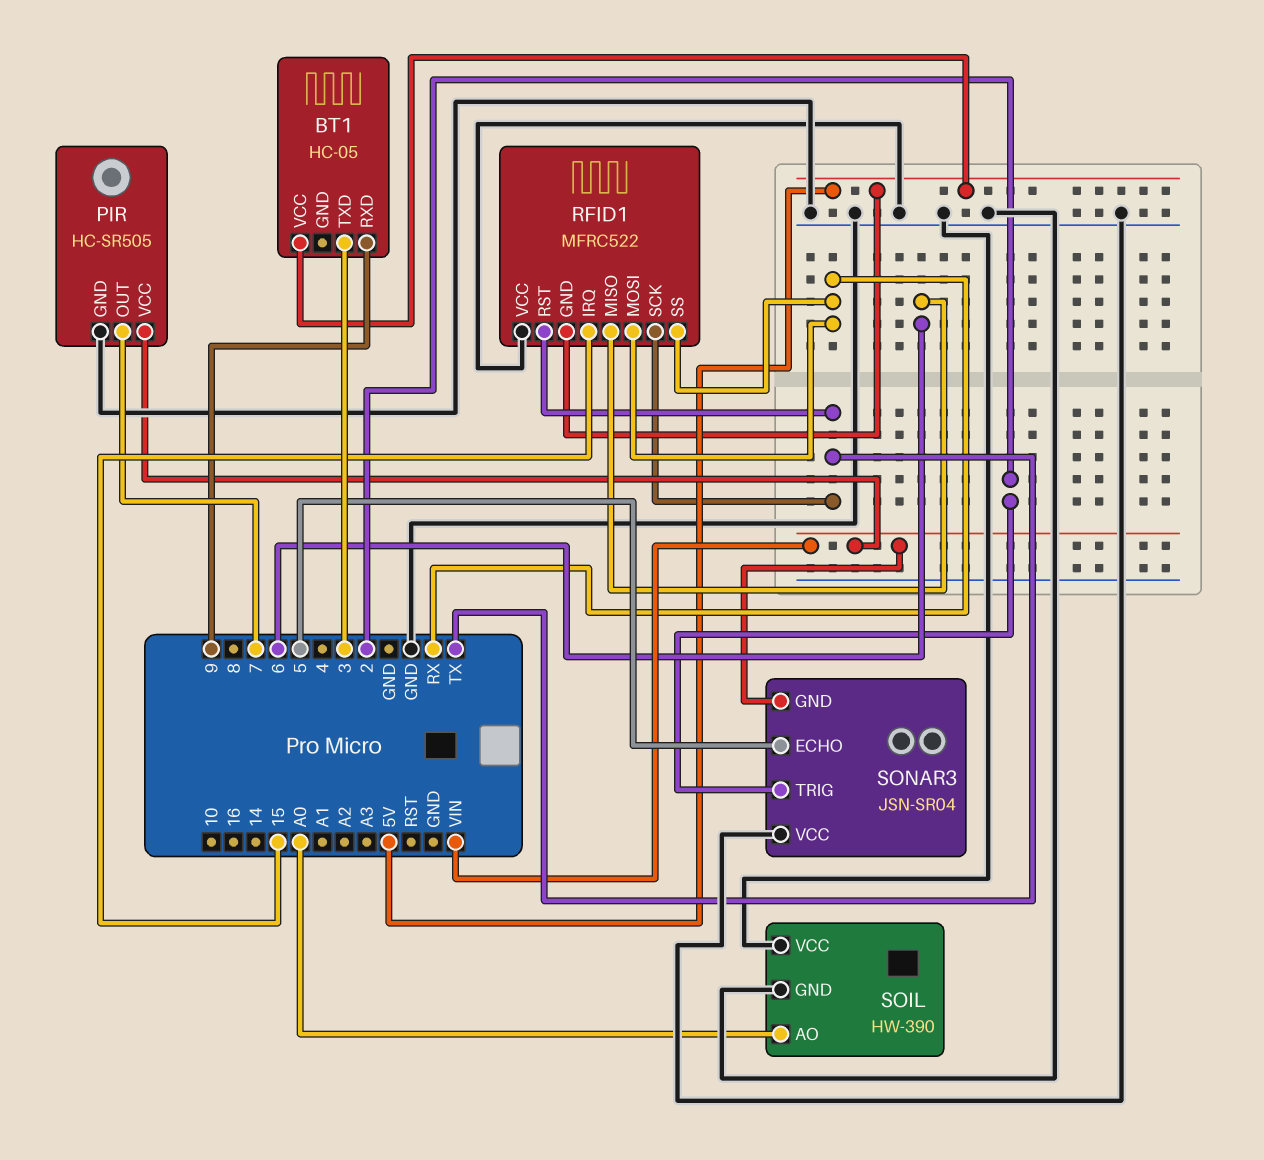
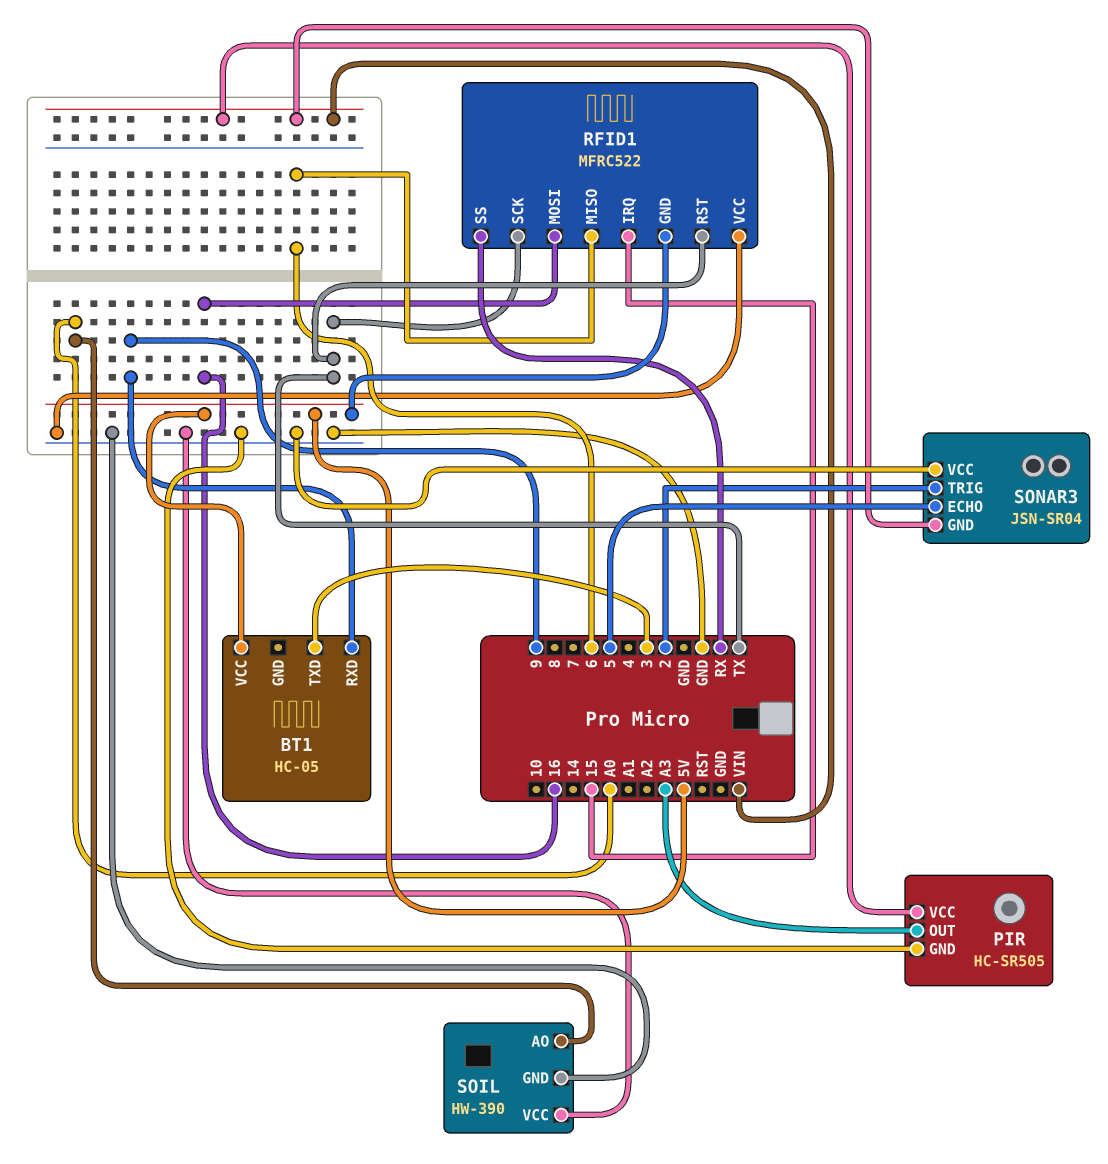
PIR pin OUT: 7 -> A3
RFID1 pin MOSI: RX -> 16

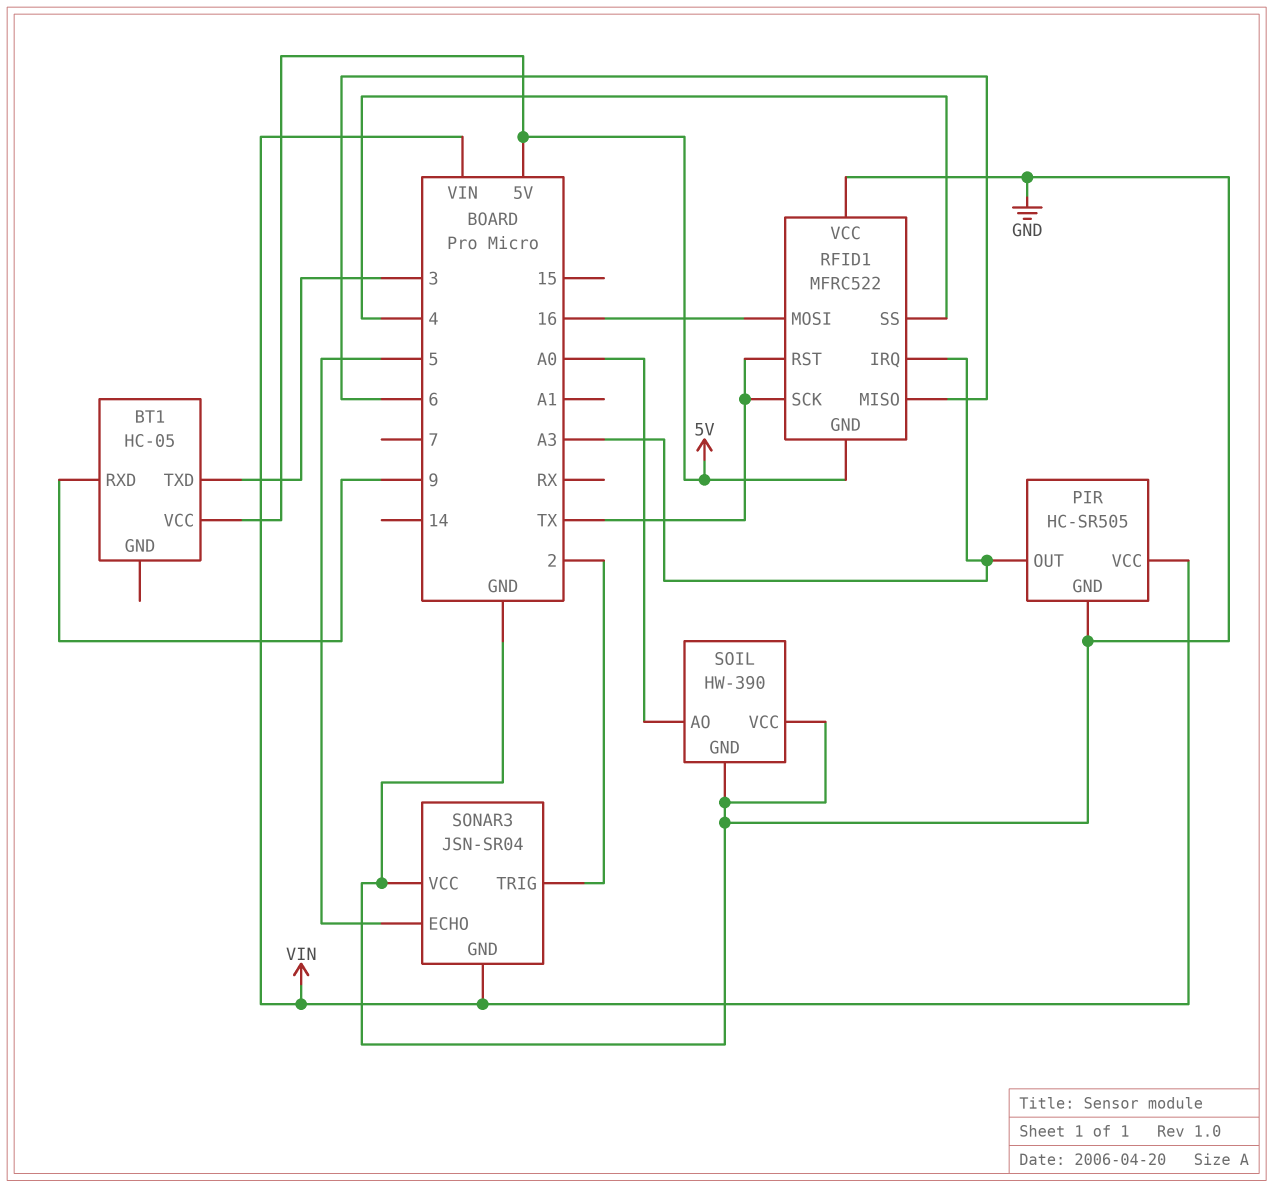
RFID1 pin IRQ: 15 -> A3
RFID1 pin SS: RX -> 4

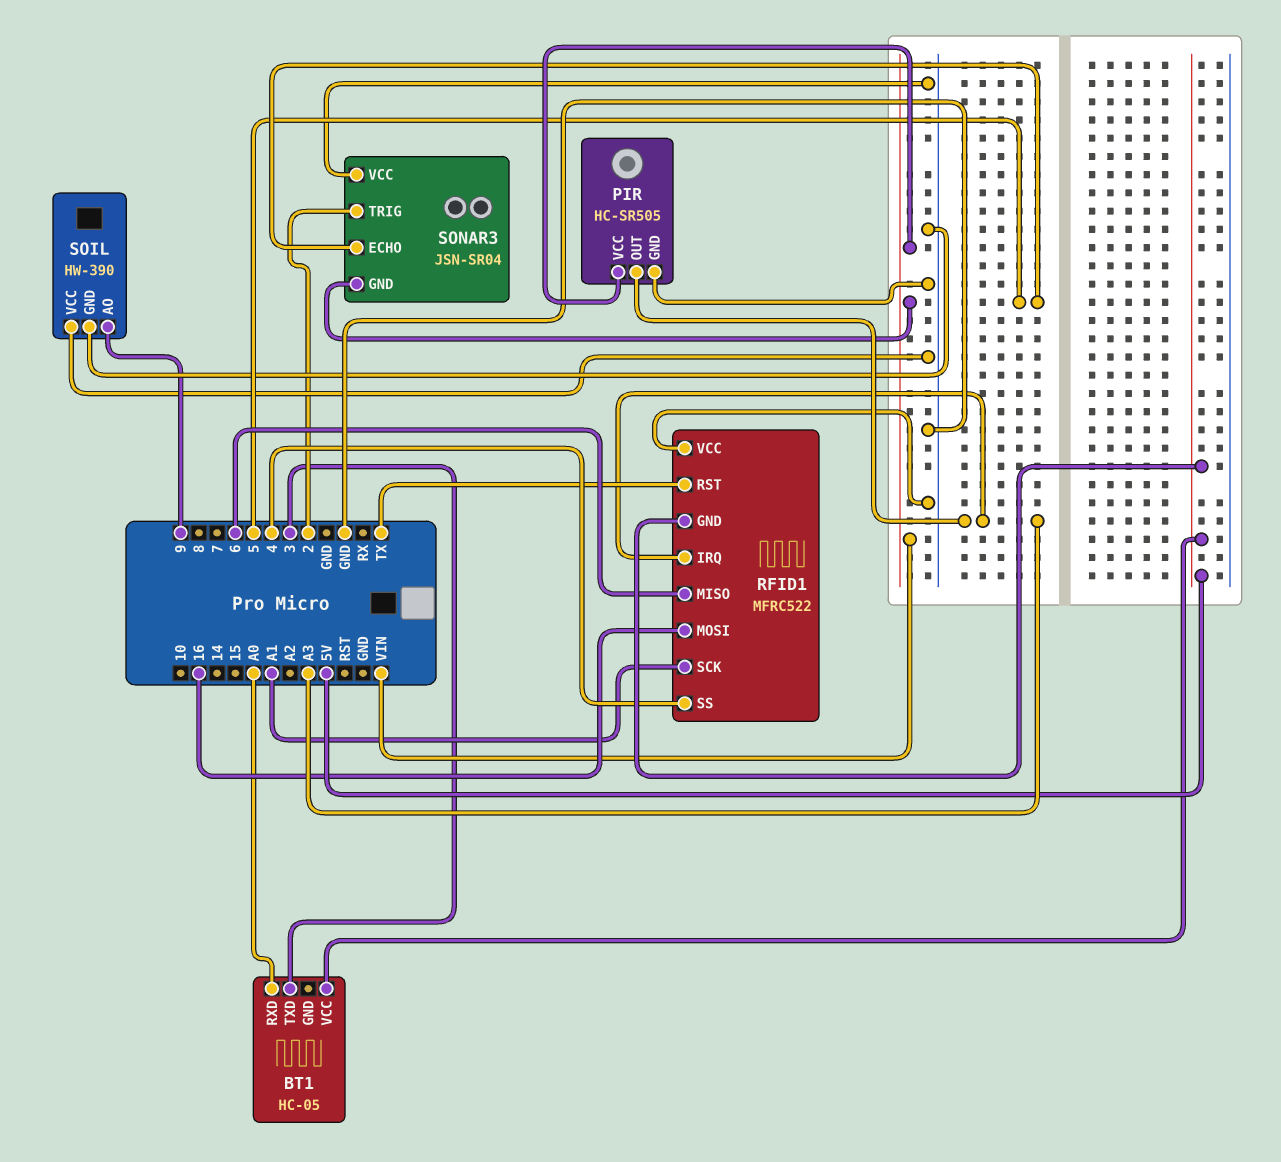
BT1 pin RXD: 9 -> A0
RFID1 pin SCK: TX -> A1
SOIL pin AO: A0 -> 9

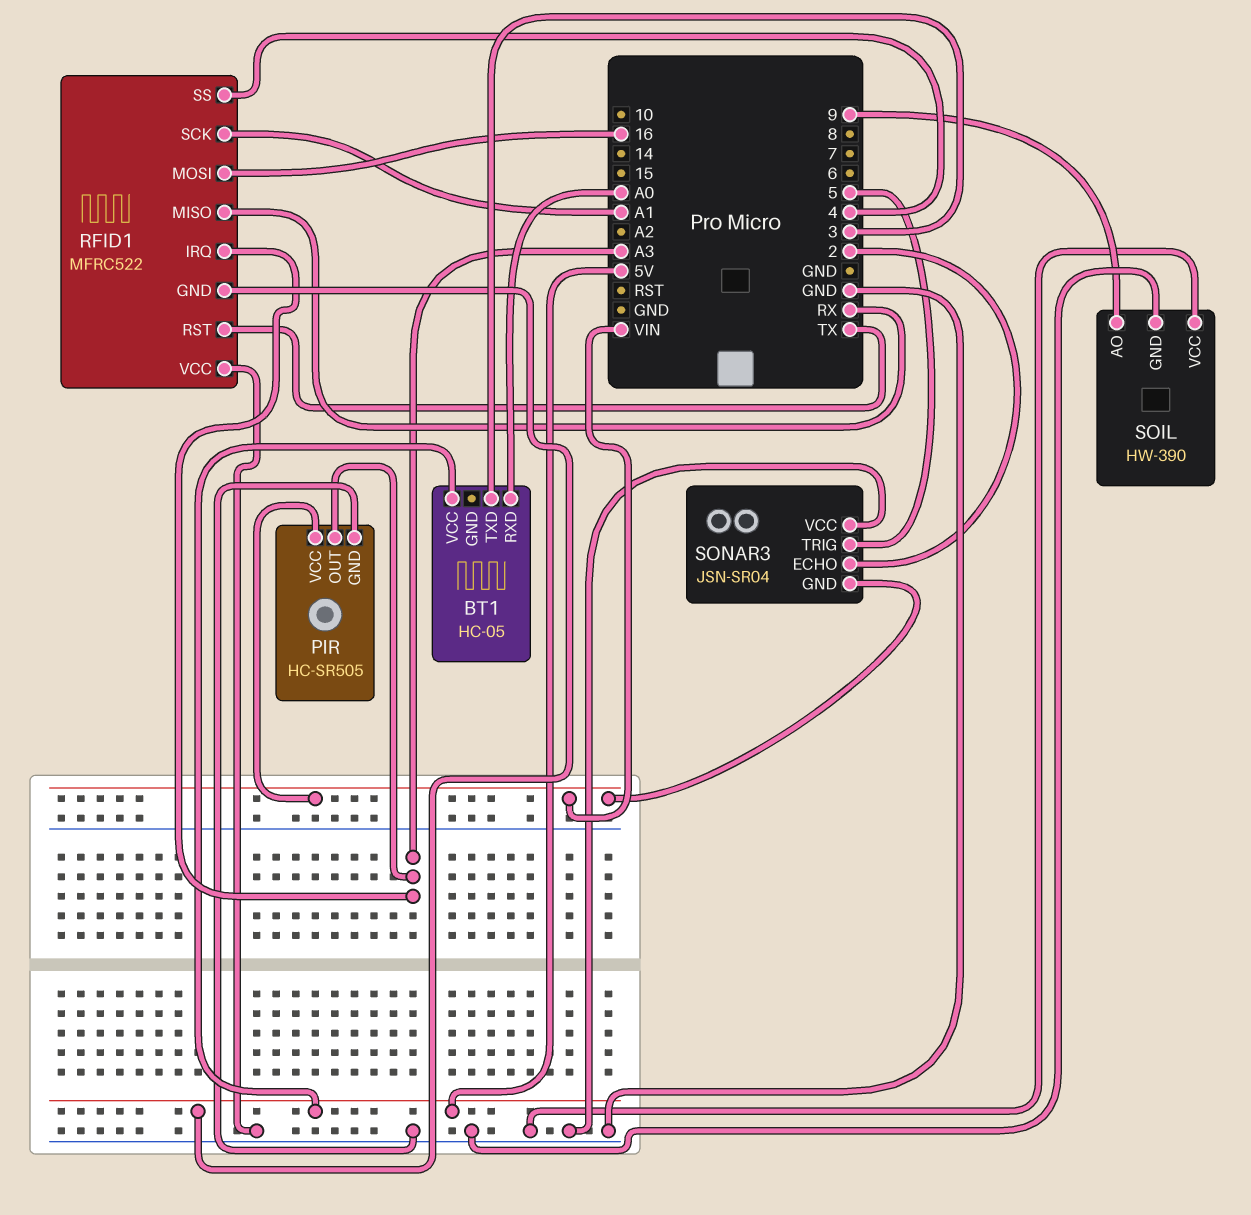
RFID1 pin MISO: 6 -> RX
SONAR3 pin ECHO: 5 -> 2
SONAR3 pin TRIG: 2 -> 5

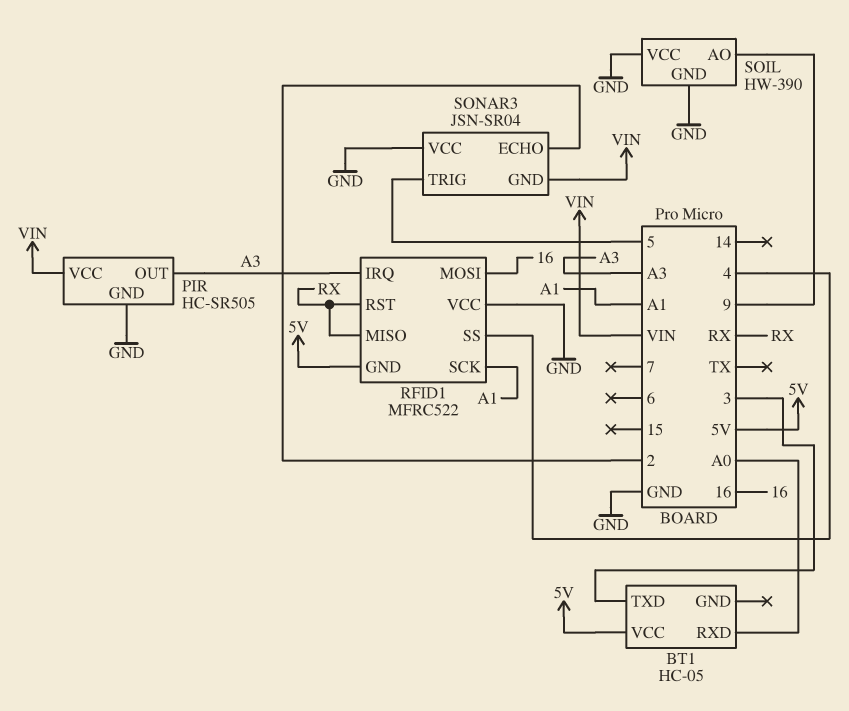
RFID1 pin RST: TX -> RX

